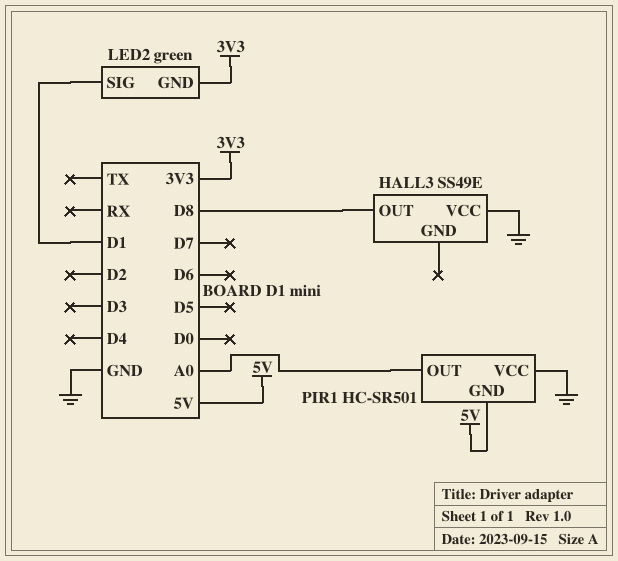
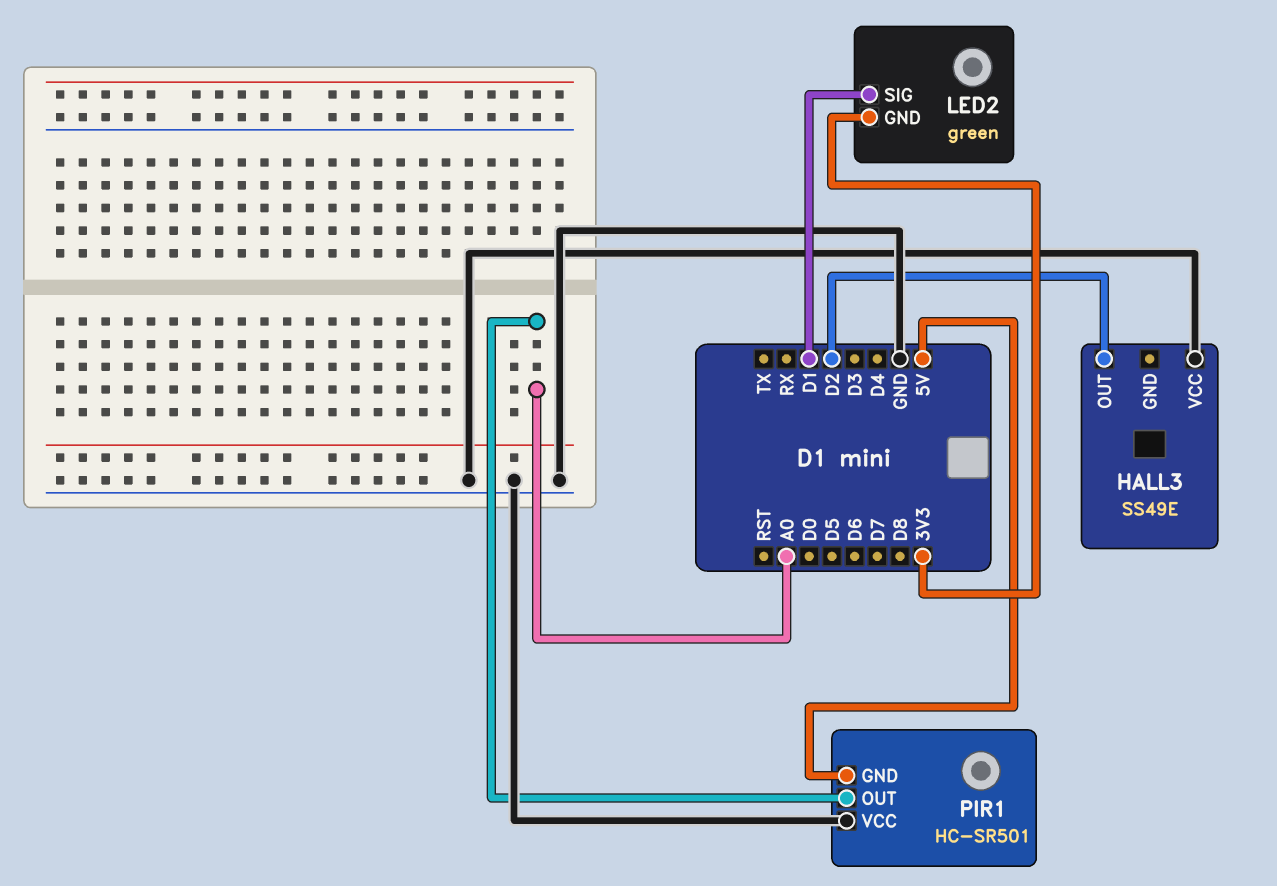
HALL3 pin OUT: D8 -> D2

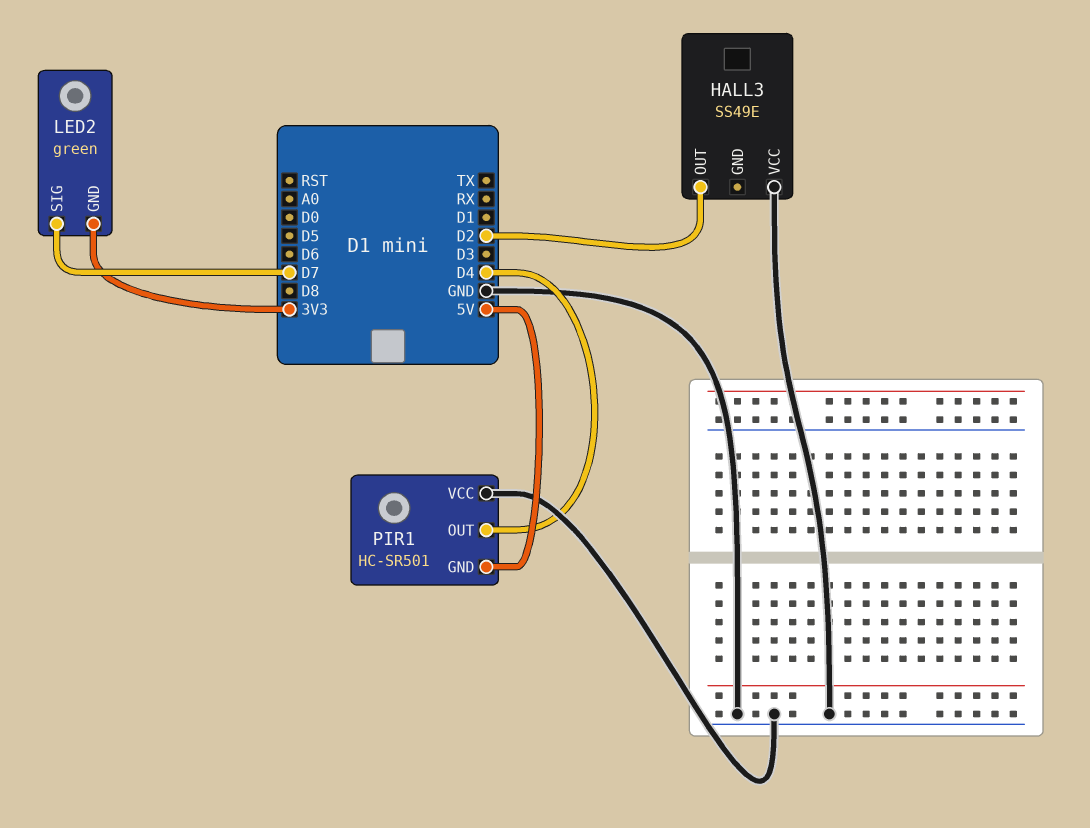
LED2 pin SIG: D1 -> D7
PIR1 pin OUT: A0 -> D4

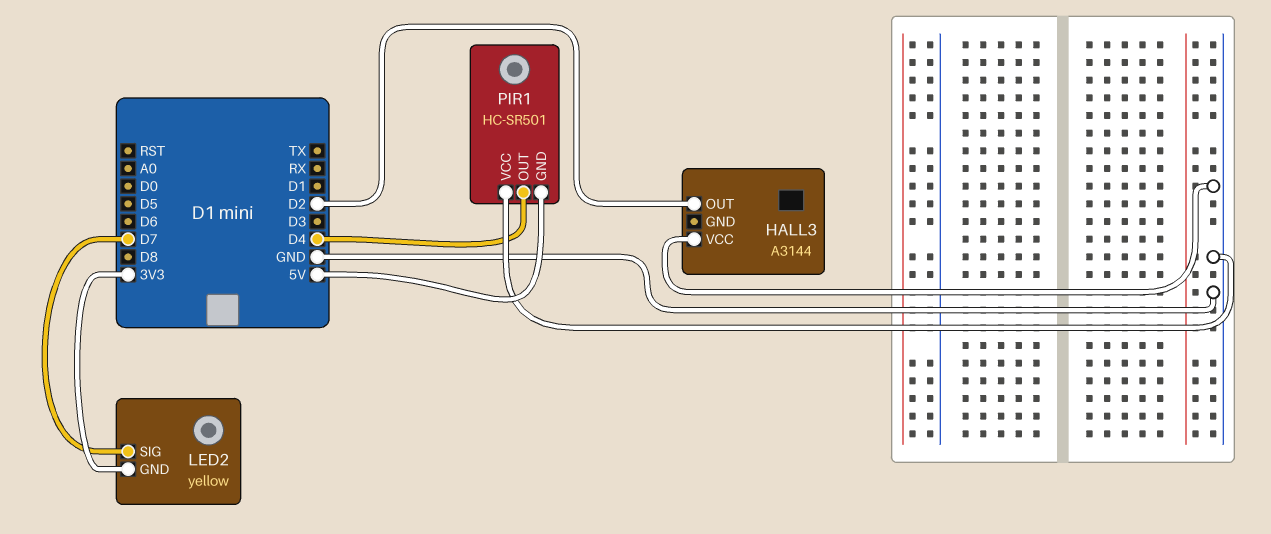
HALL3: SS49E -> A3144
LED2: green -> yellow

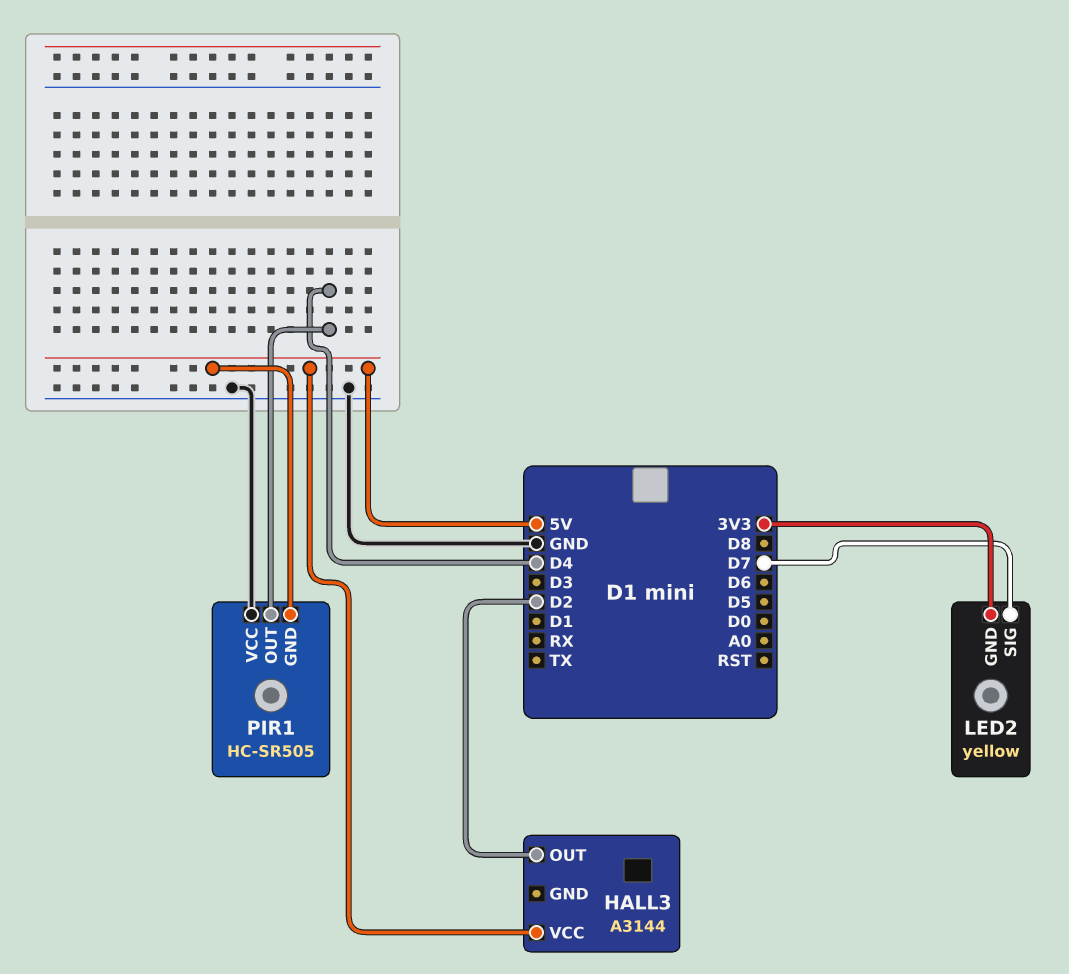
HALL3 pin VCC: GND -> 5V
PIR1: HC-SR501 -> HC-SR505

